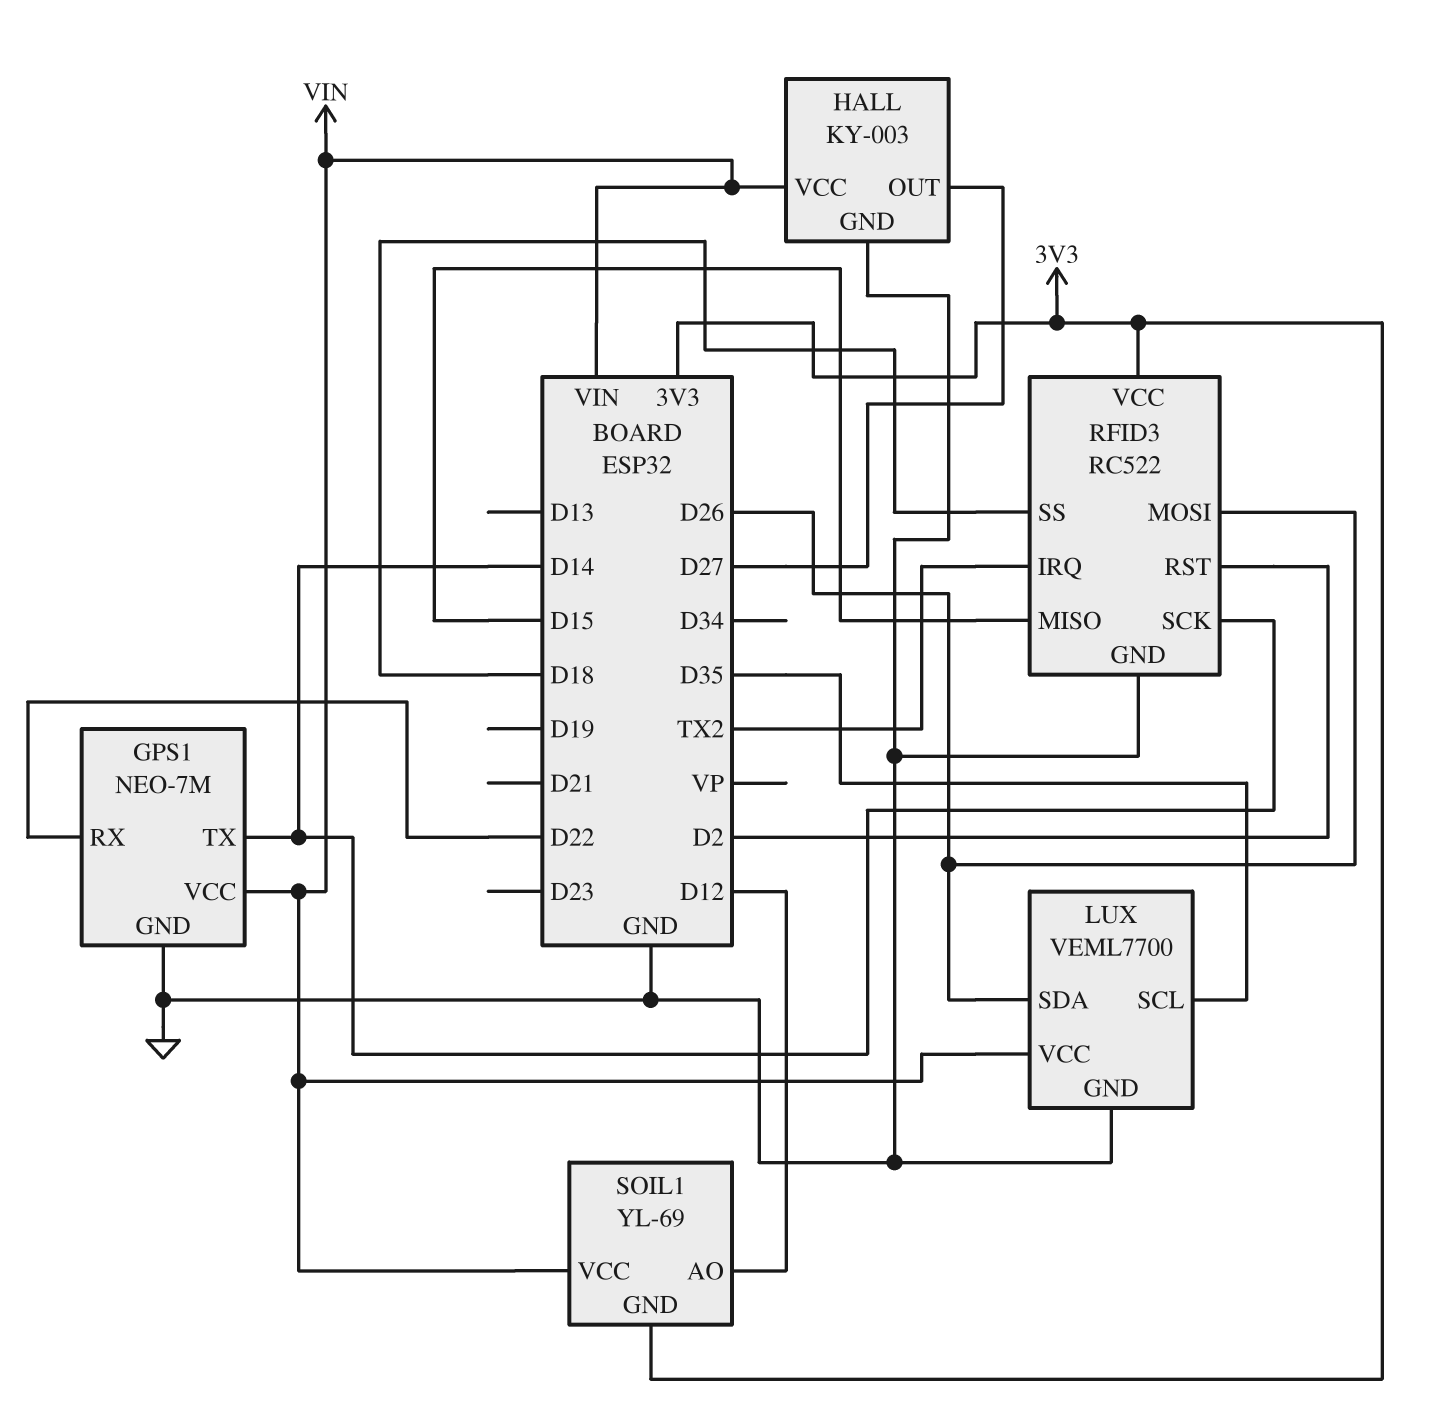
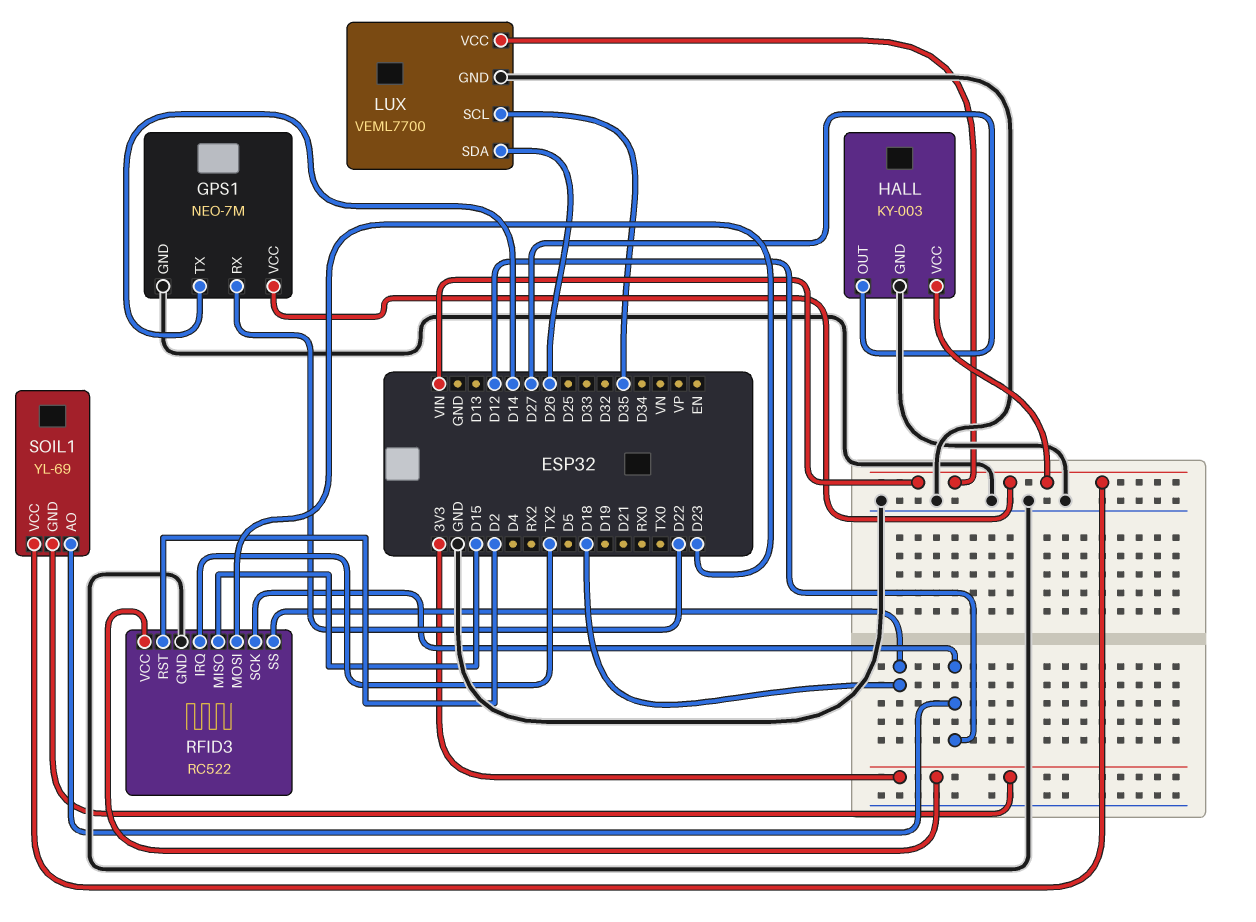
RFID3 pin MOSI: D26 -> D23
RFID3 pin SCK: D14 -> D12

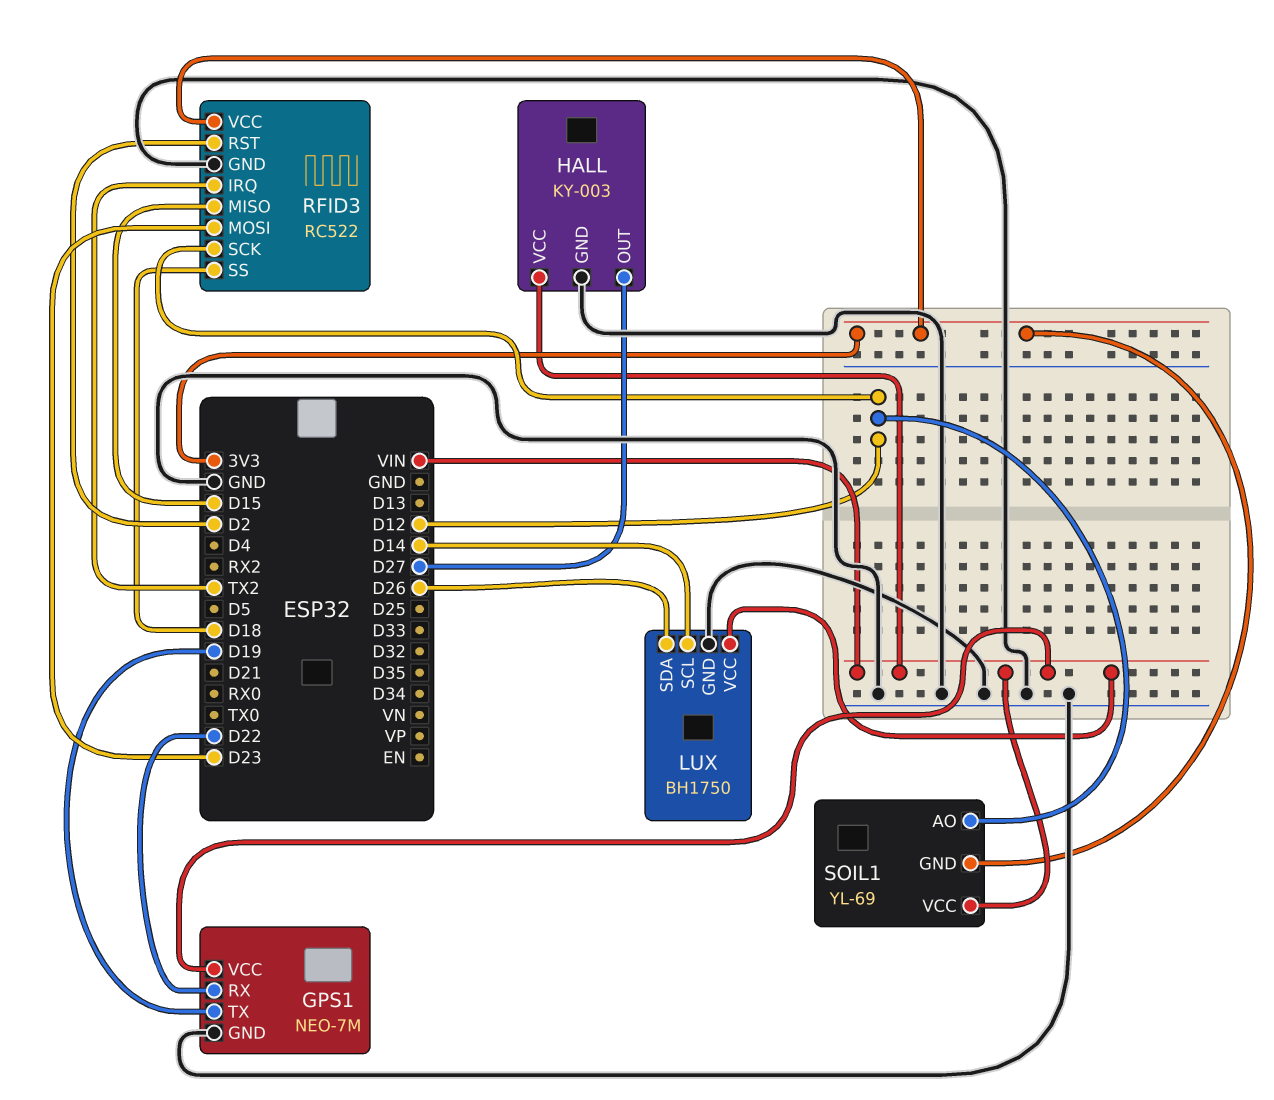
GPS1 pin TX: D14 -> D19
LUX: VEML7700 -> BH1750
LUX pin SCL: D35 -> D14

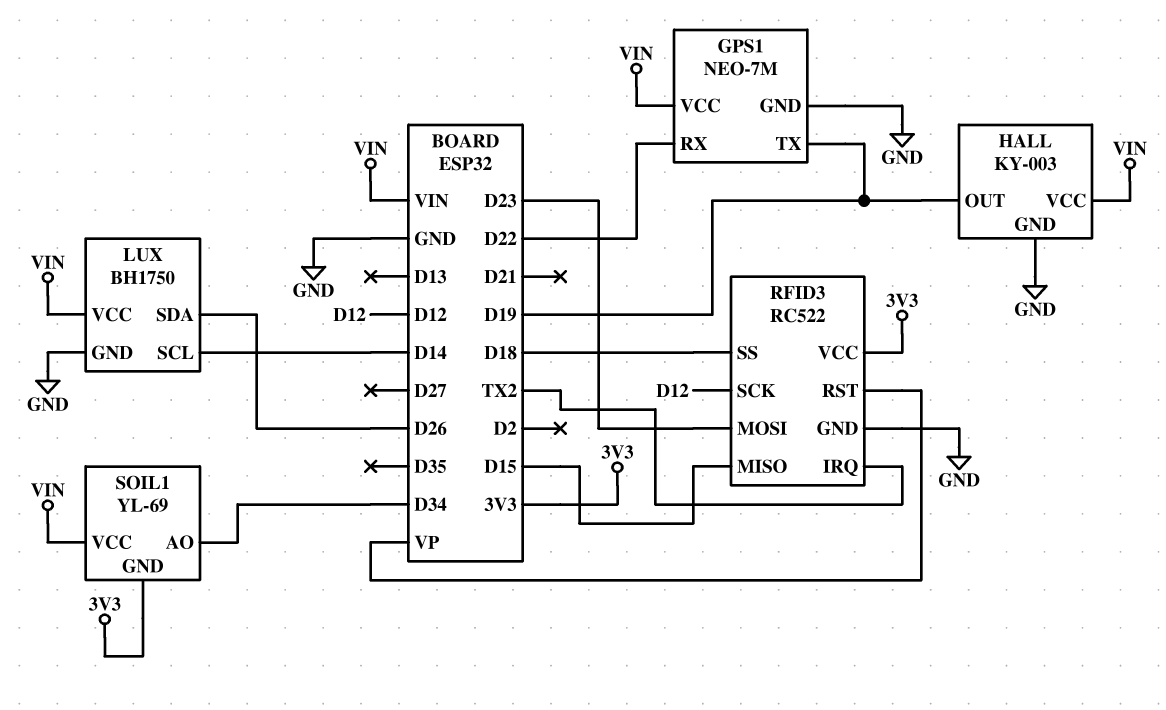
HALL pin OUT: D27 -> D19
RFID3 pin RST: D2 -> VP
SOIL1 pin AO: D12 -> D34

